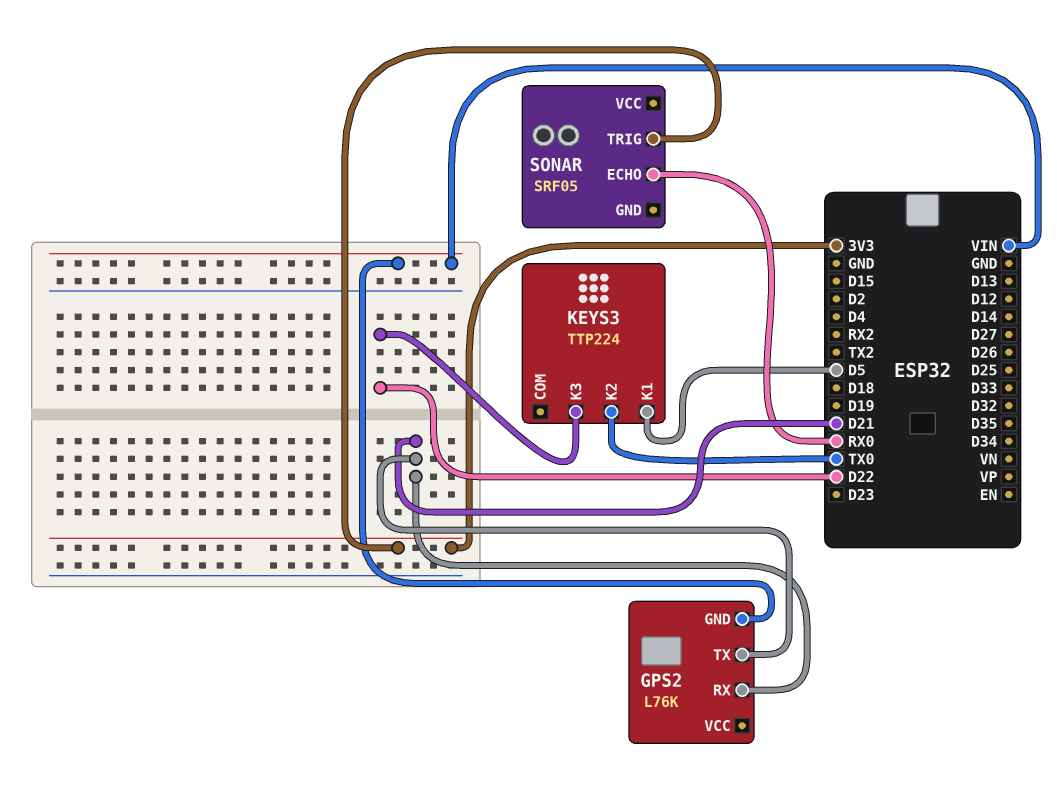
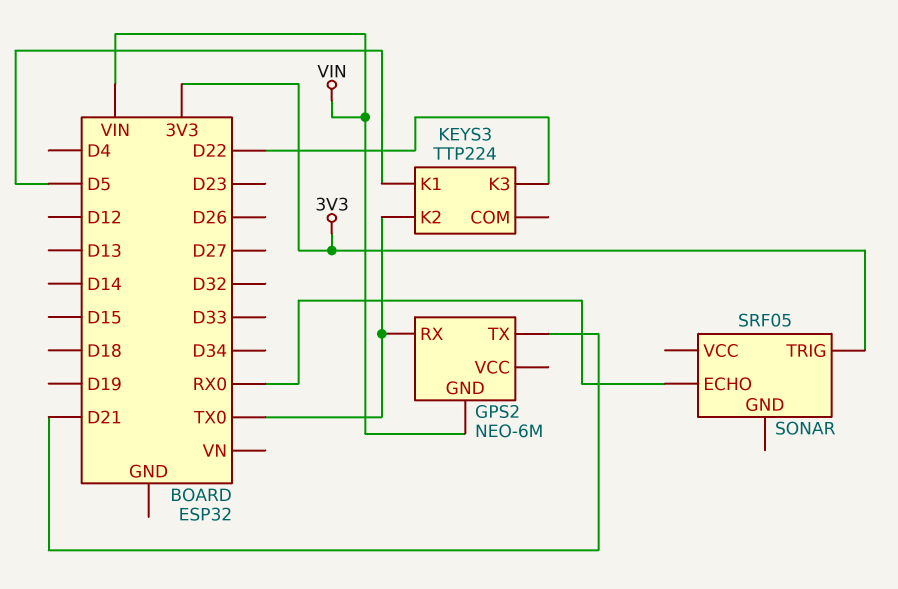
GPS2: L76K -> NEO-6M
GPS2 pin RX: D21 -> TX0

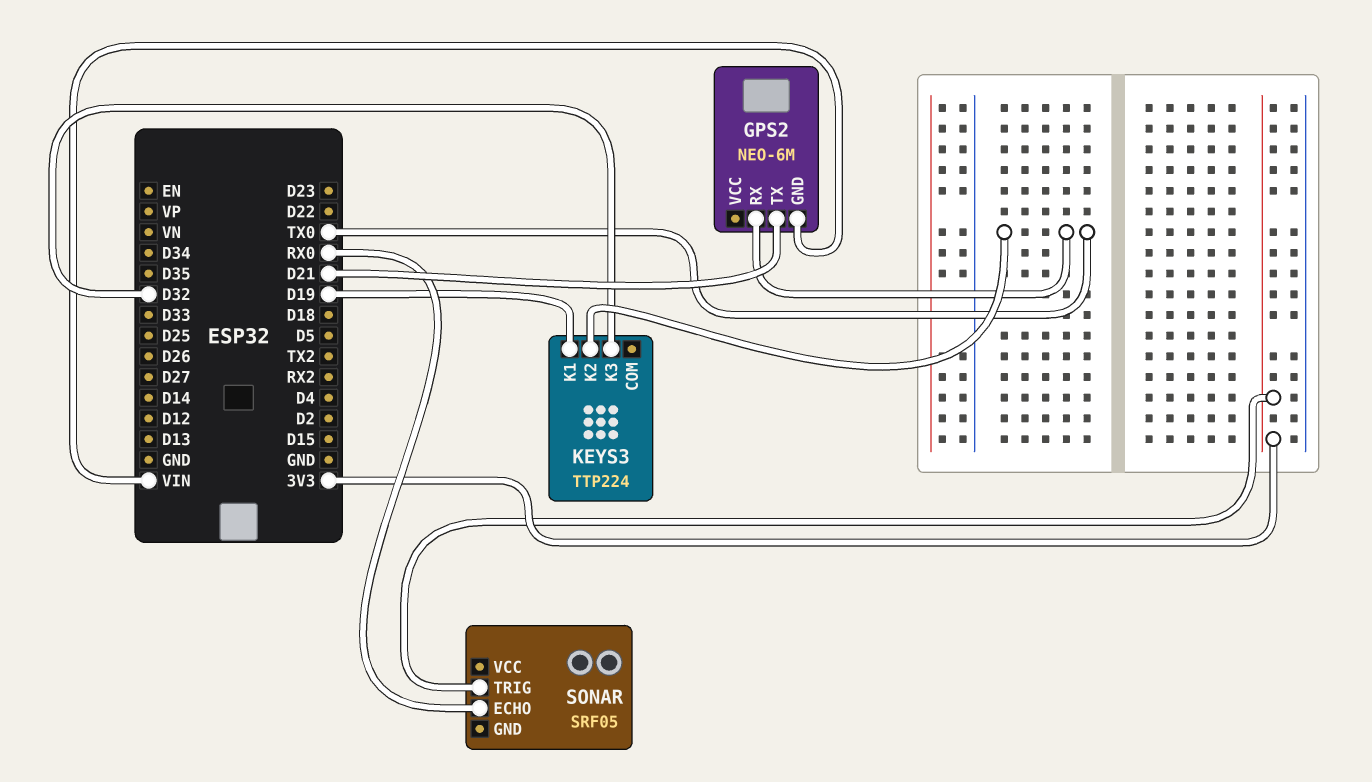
KEYS3 pin K1: D5 -> D19
KEYS3 pin K3: D22 -> D32

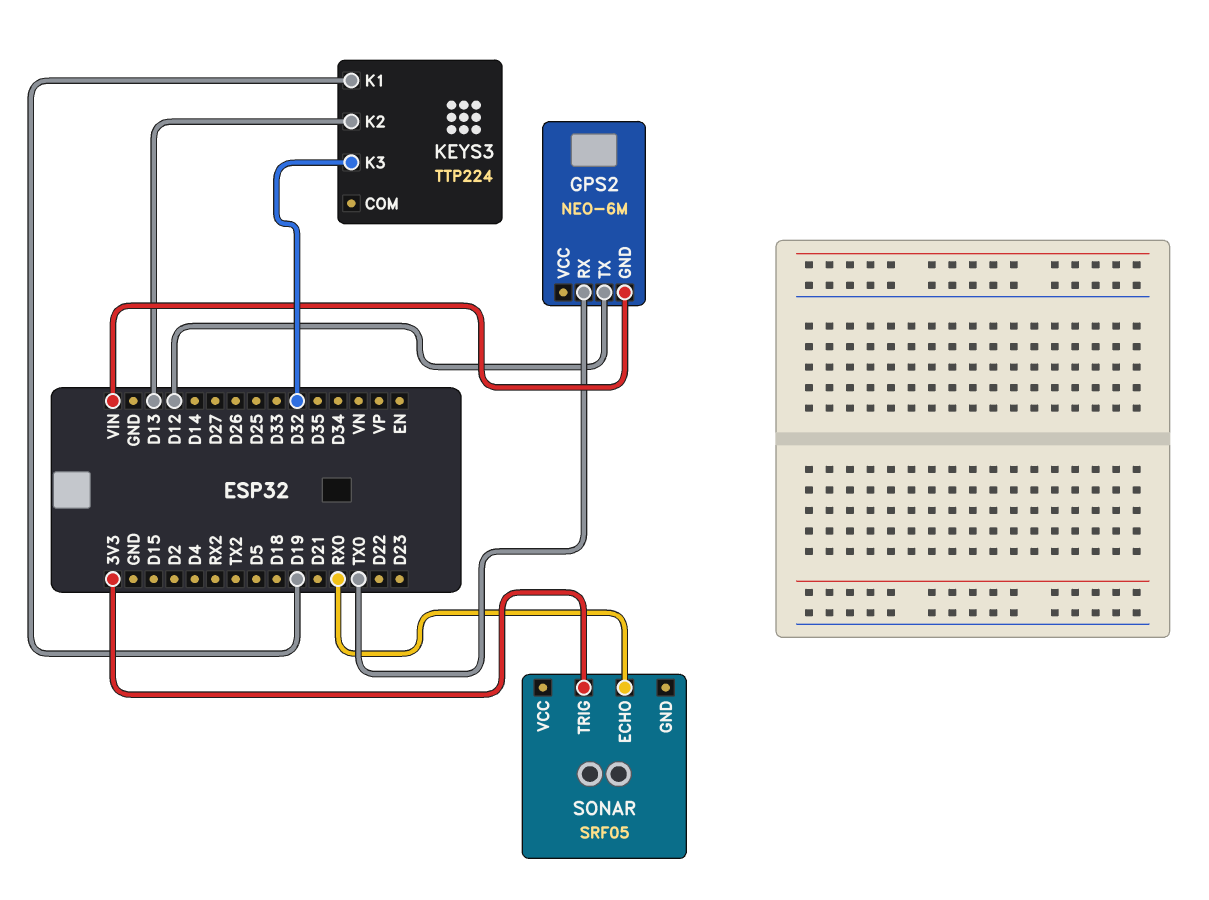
GPS2 pin TX: D21 -> D12
KEYS3 pin K2: TX0 -> D13

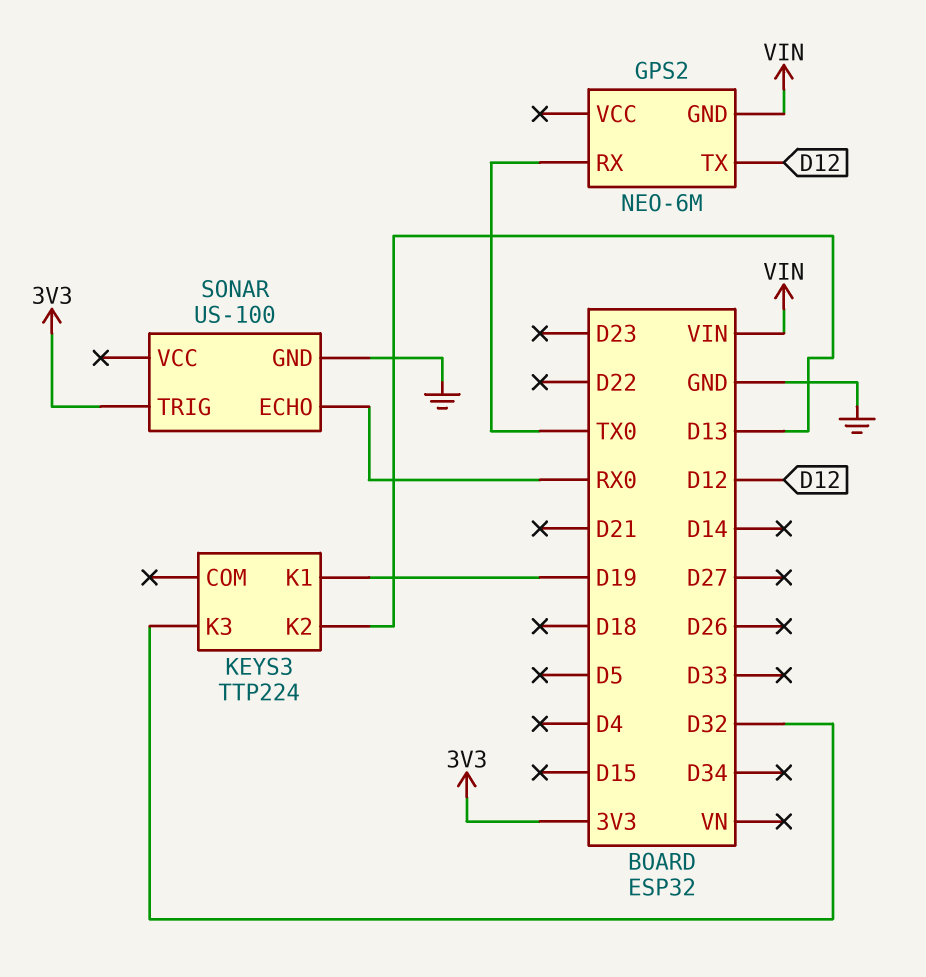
SONAR: SRF05 -> US-100
SONAR pin GND: none -> GND

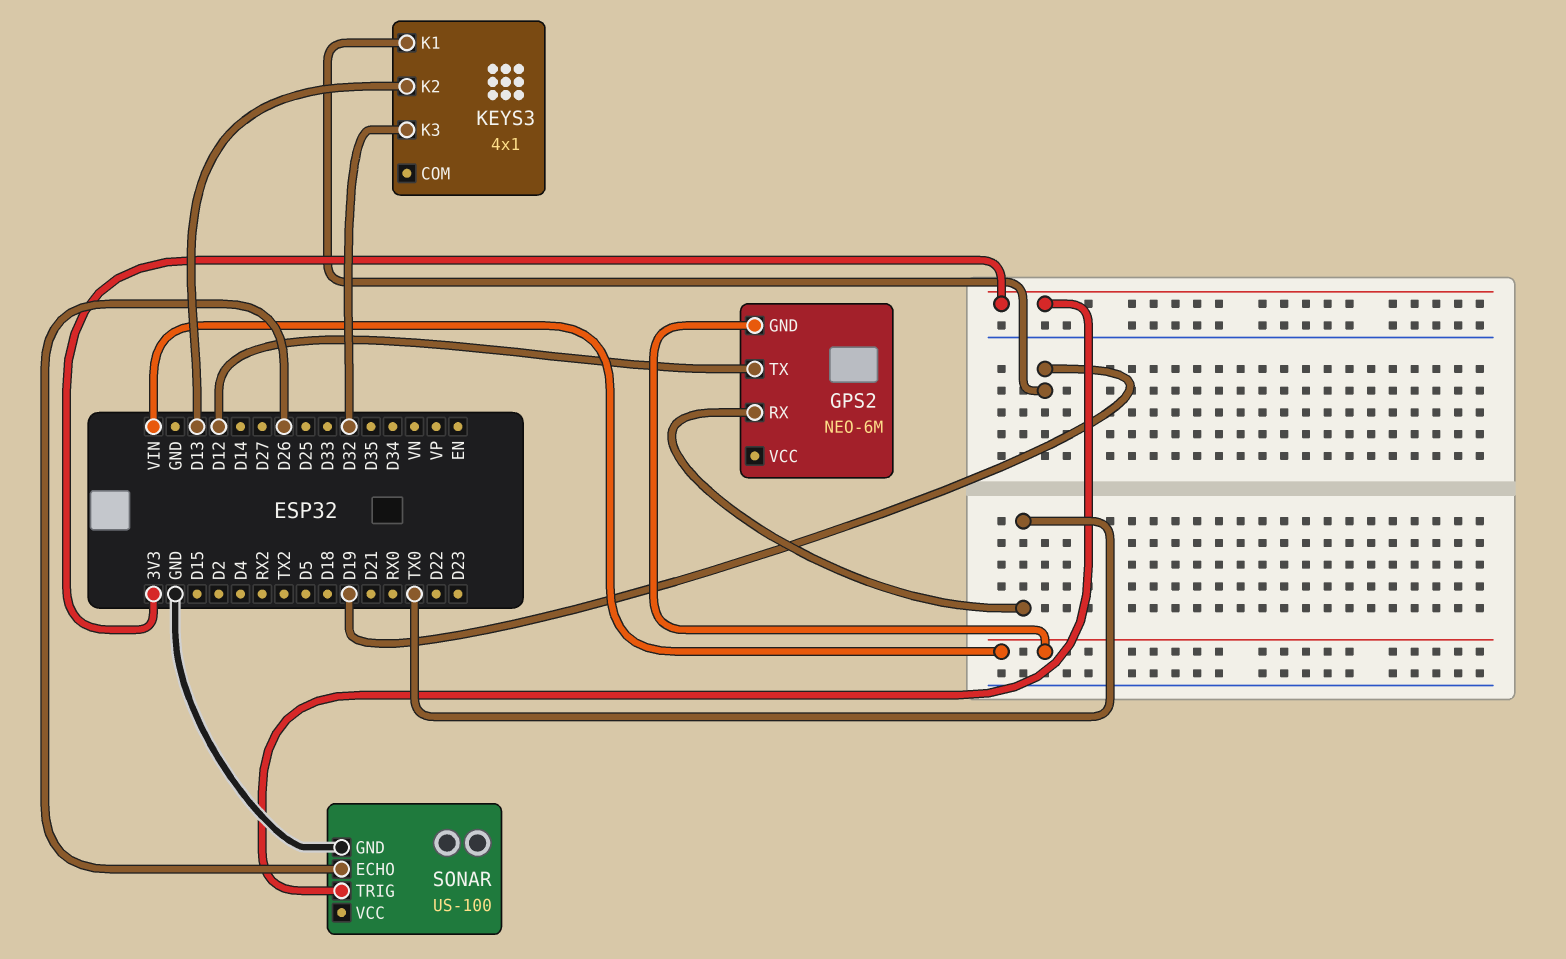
KEYS3: TTP224 -> 4x1
SONAR pin ECHO: RX0 -> D26

